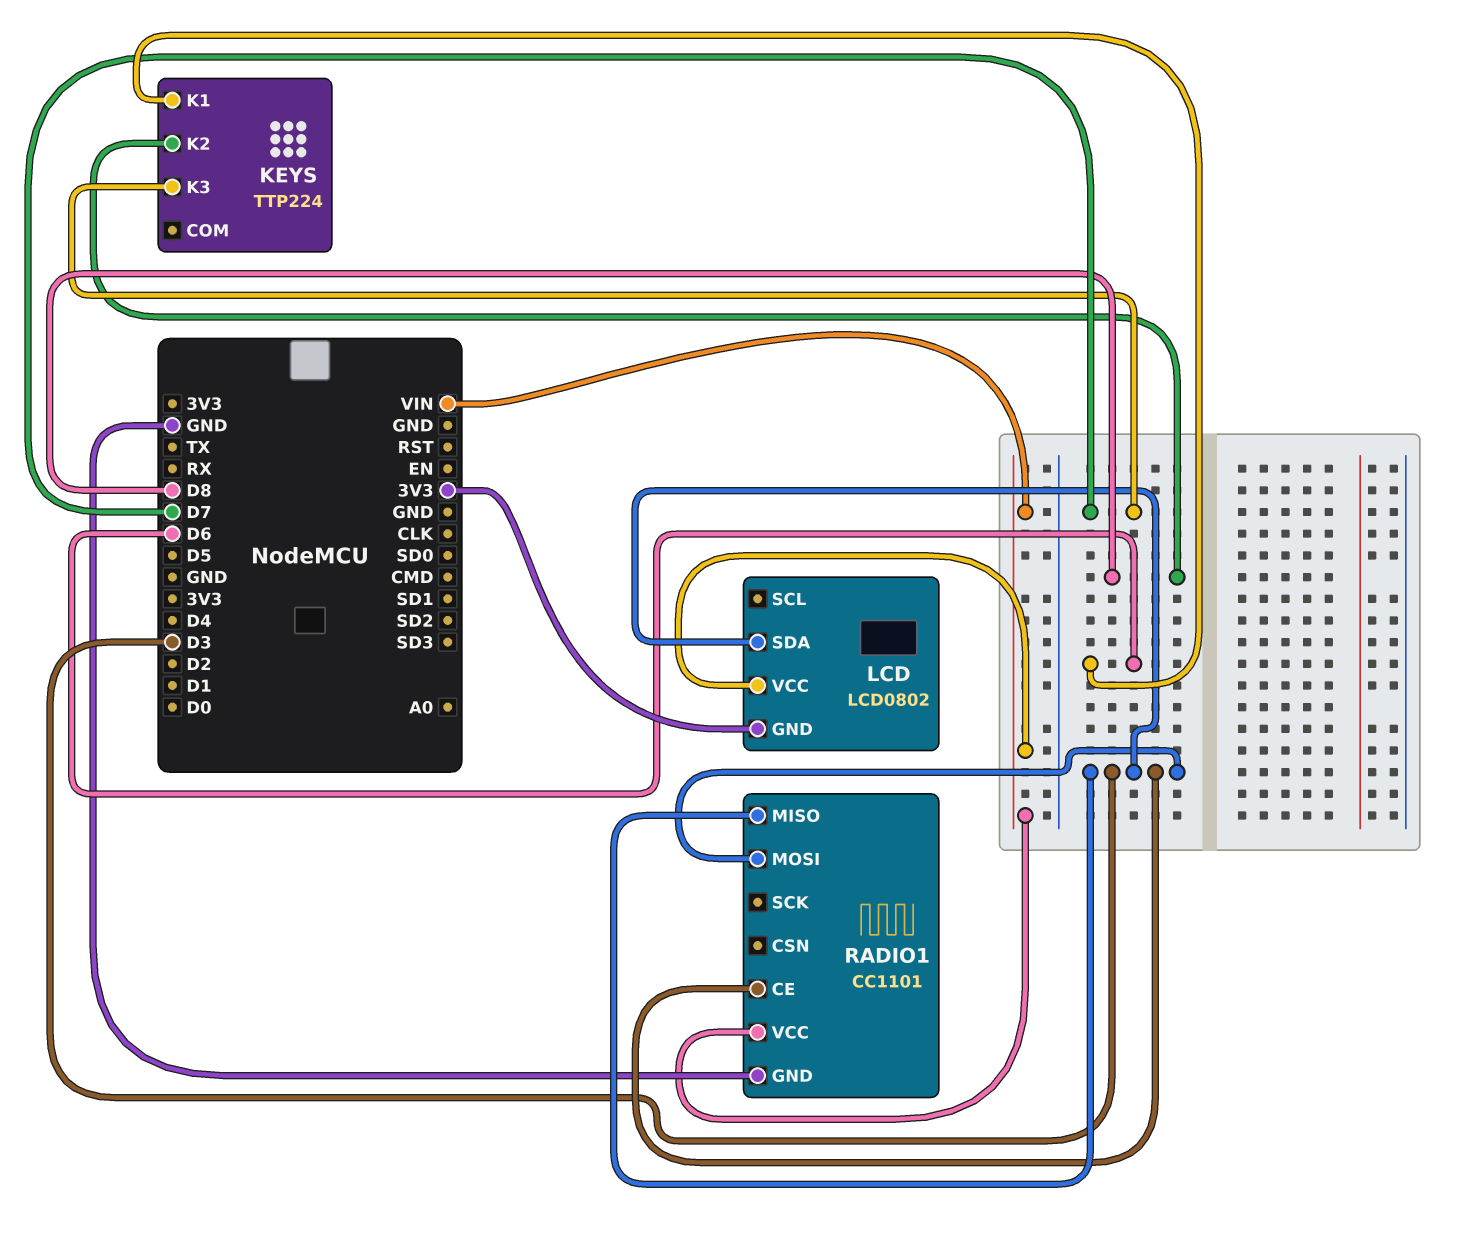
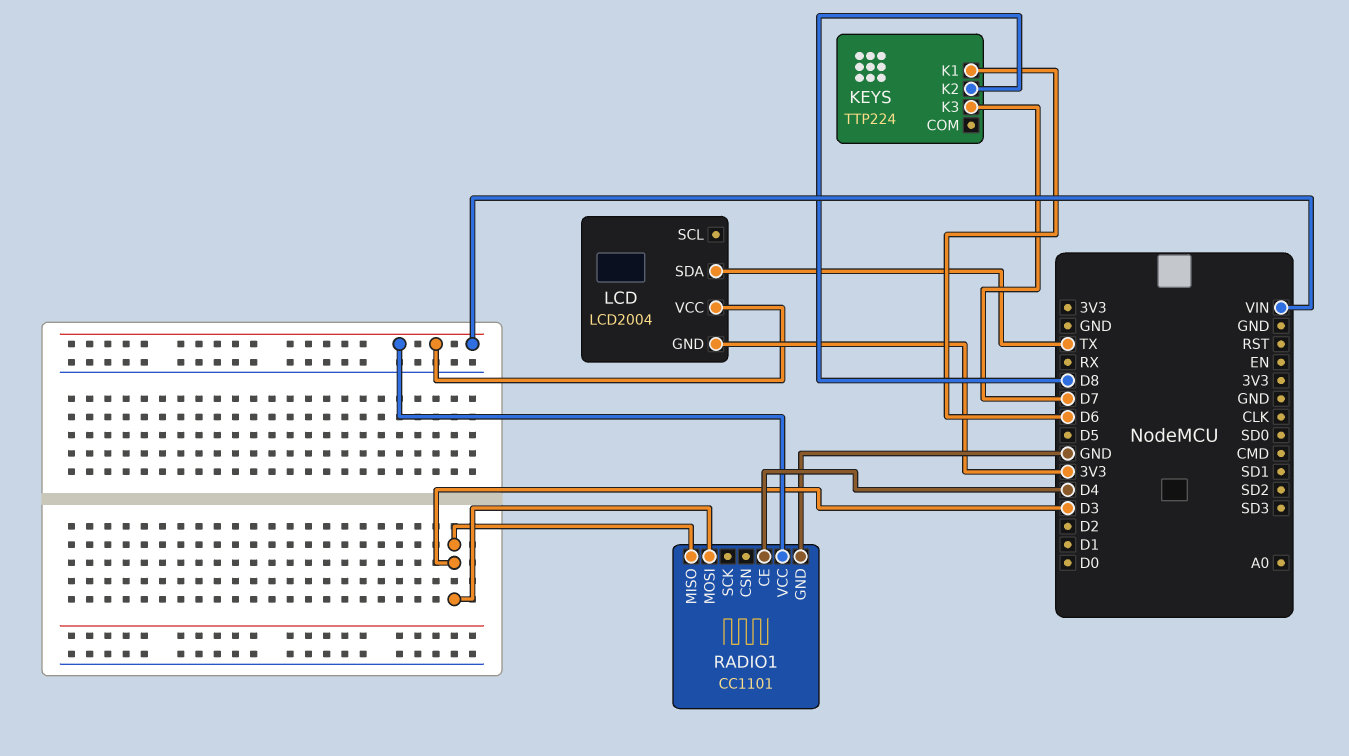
LCD: LCD0802 -> LCD2004
LCD pin SDA: D3 -> TX
RADIO1 pin CE: D3 -> D4

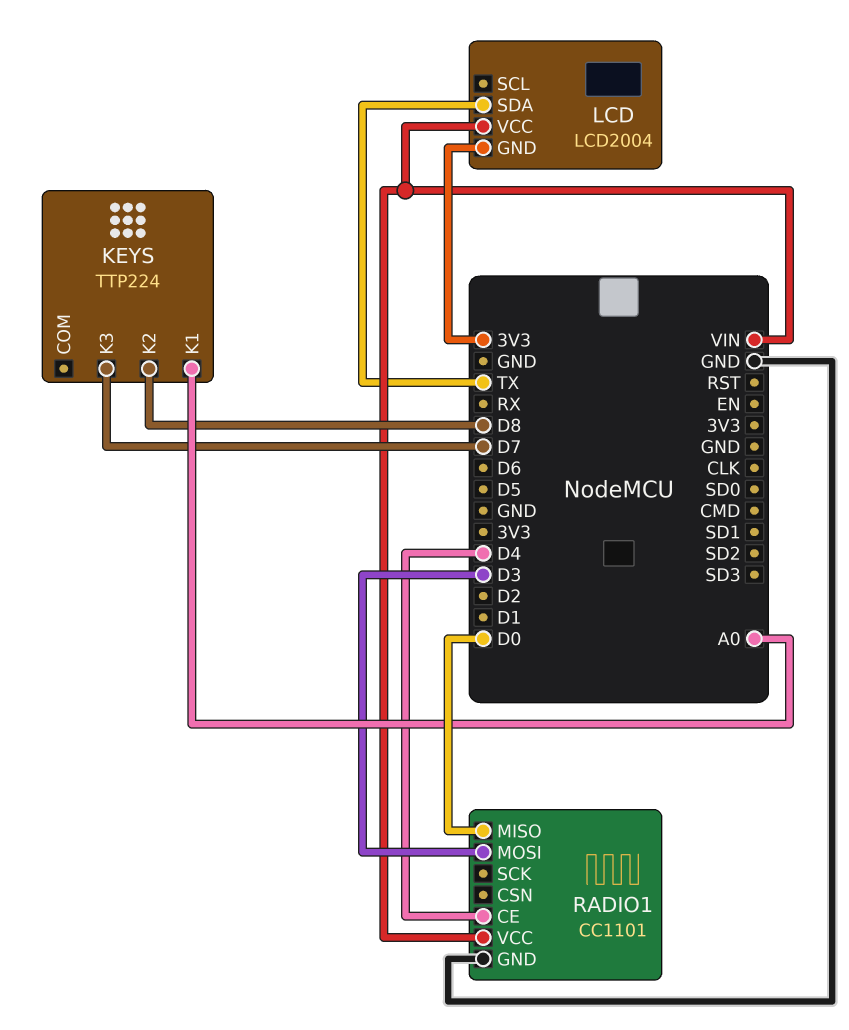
KEYS pin K1: D6 -> A0
RADIO1 pin MISO: D3 -> D0

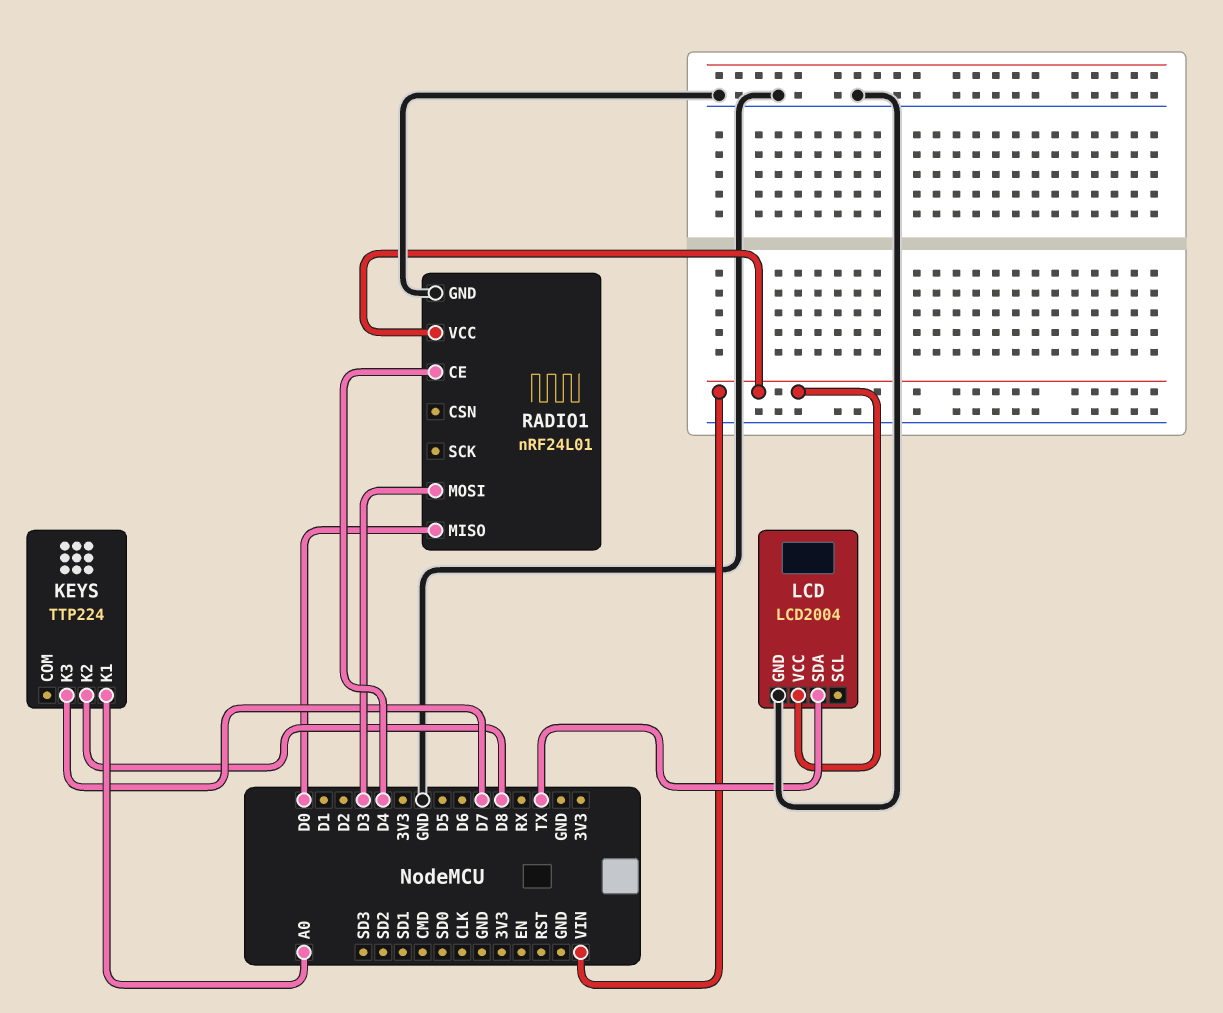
LCD pin GND: 3V3 -> GND
RADIO1: CC1101 -> nRF24L01

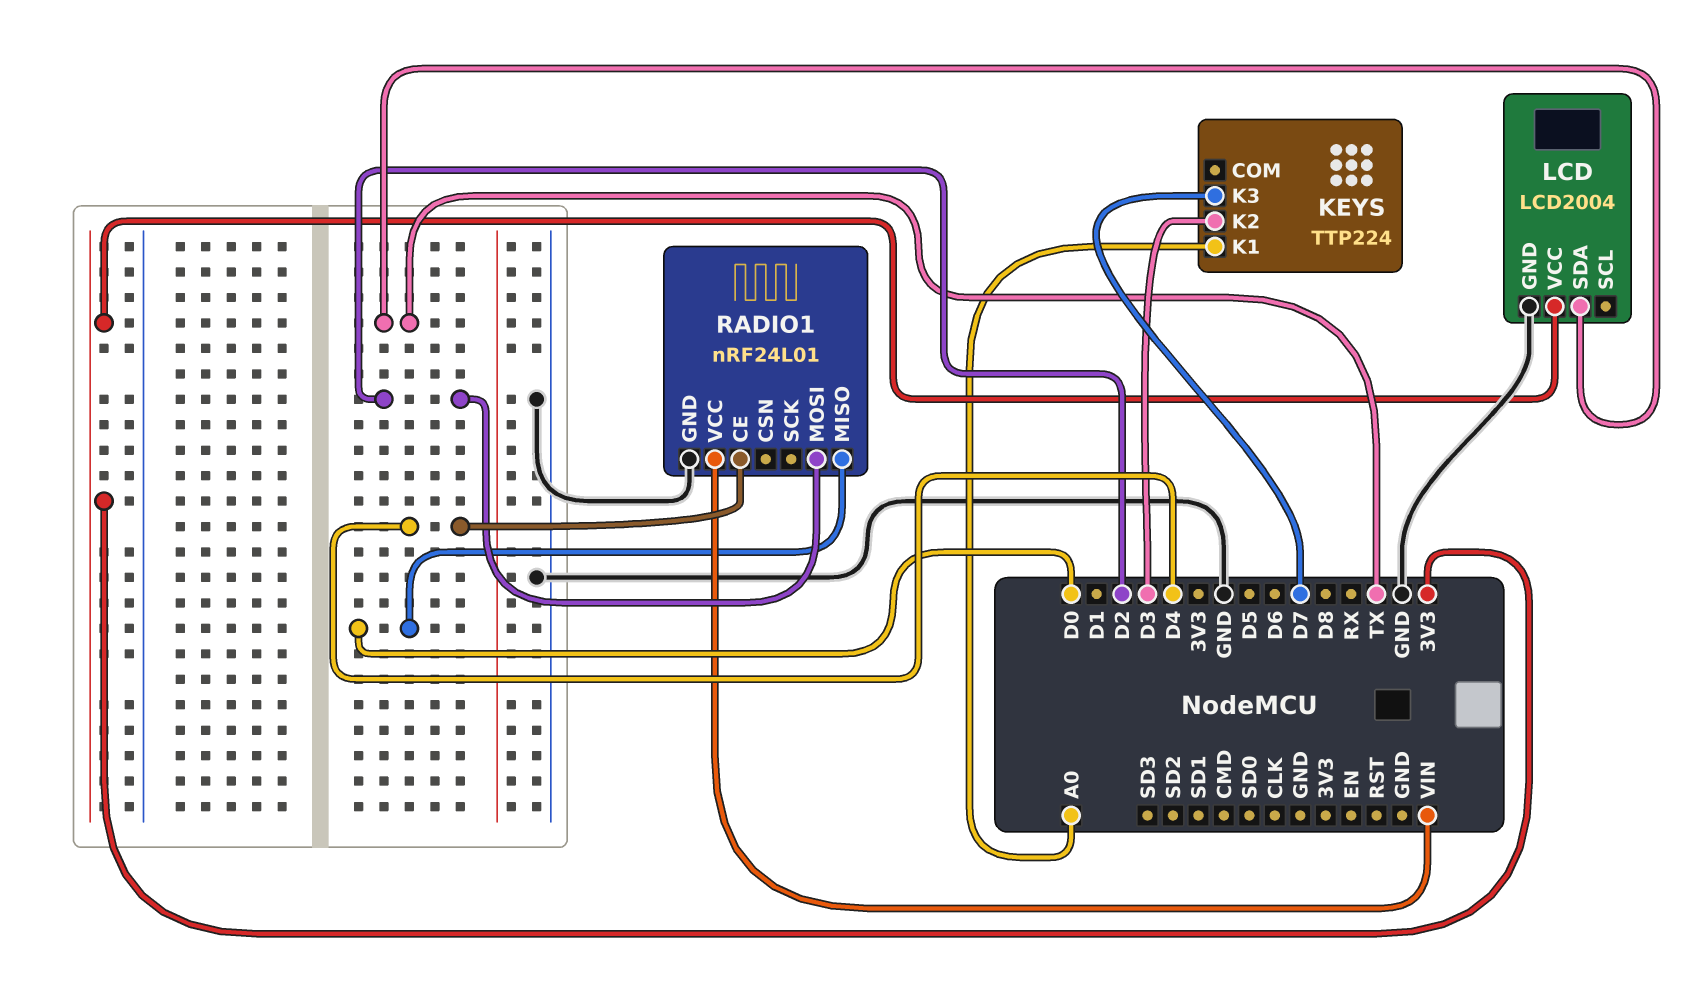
KEYS pin K2: D8 -> D3
LCD pin VCC: VIN -> 3V3
RADIO1 pin MOSI: D3 -> D2

